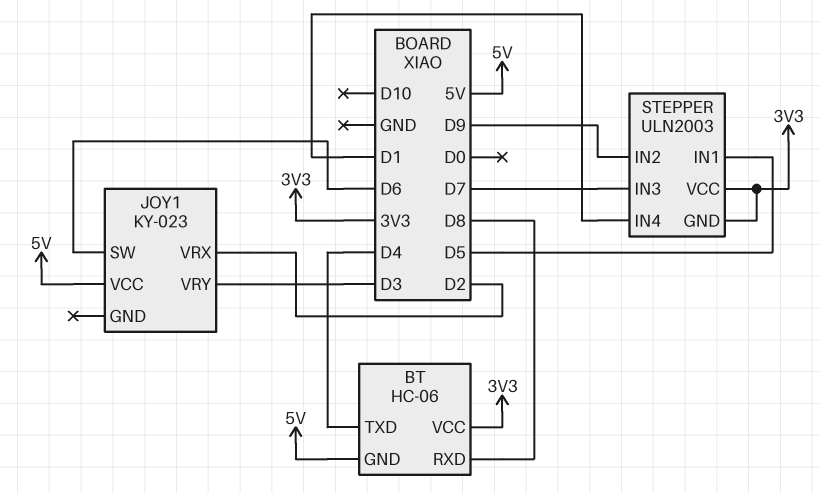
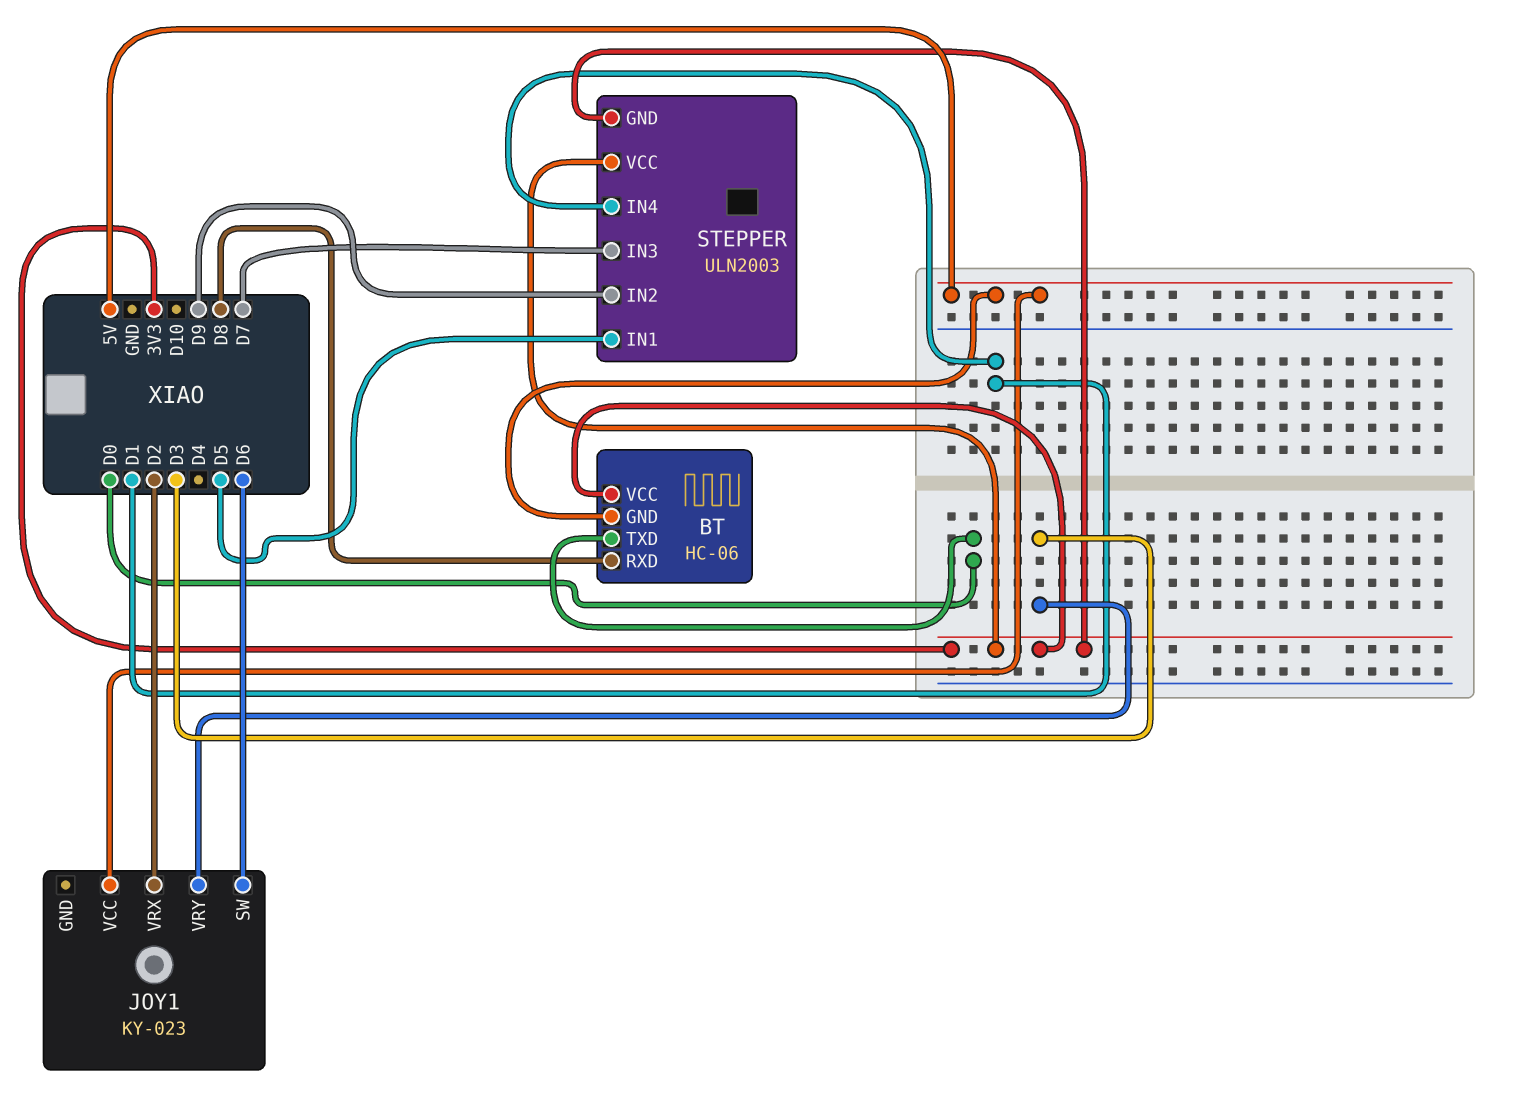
BT pin TXD: D4 -> D0

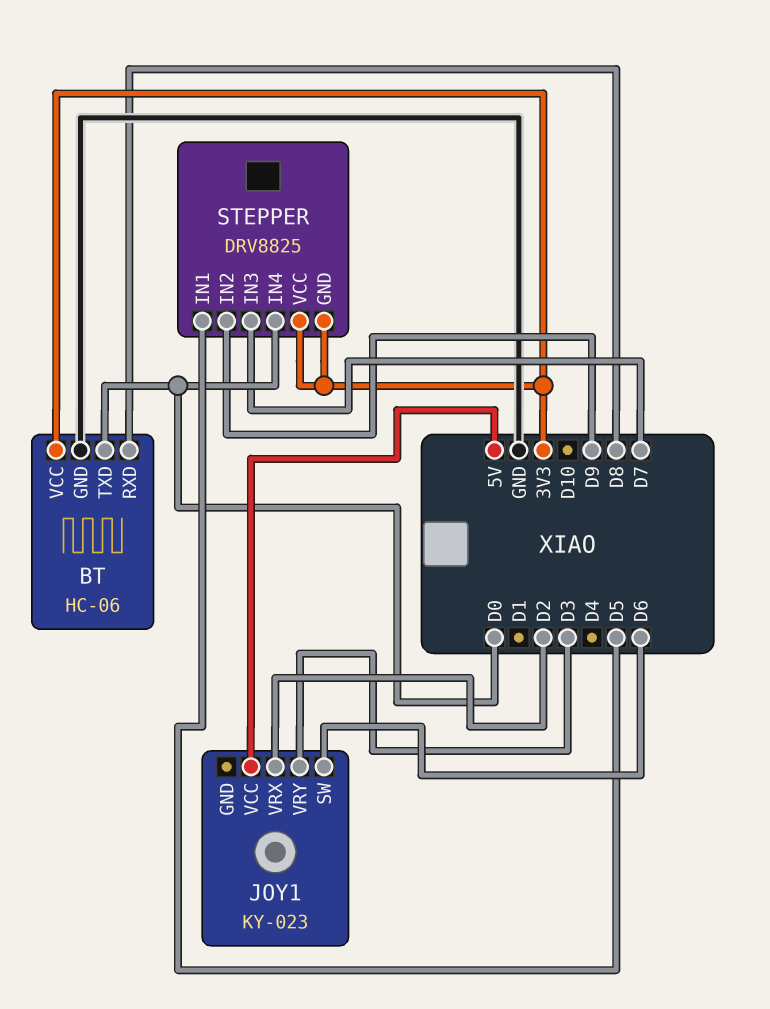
BT pin GND: 5V -> GND
STEPPER: ULN2003 -> DRV8825
STEPPER pin IN4: D1 -> D0

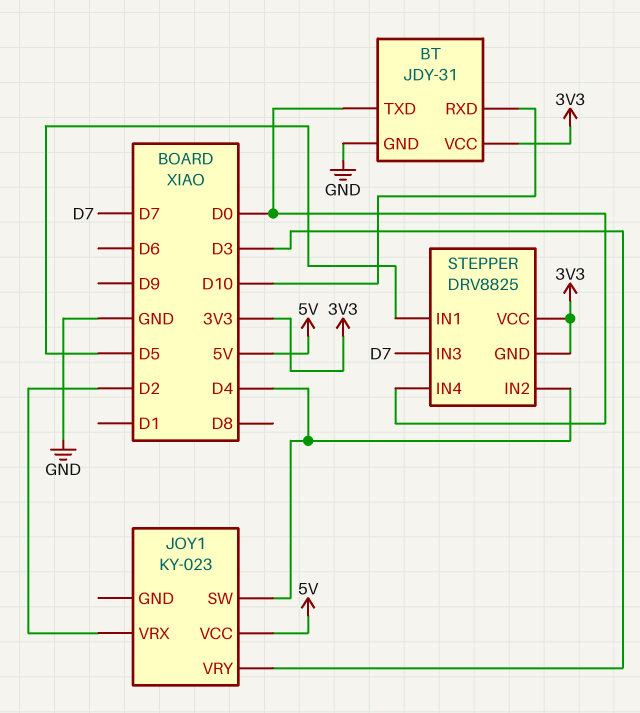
BT: HC-06 -> JDY-31
BT pin RXD: D8 -> D10
JOY1 pin SW: D6 -> D4
STEPPER pin IN2: D9 -> D4

